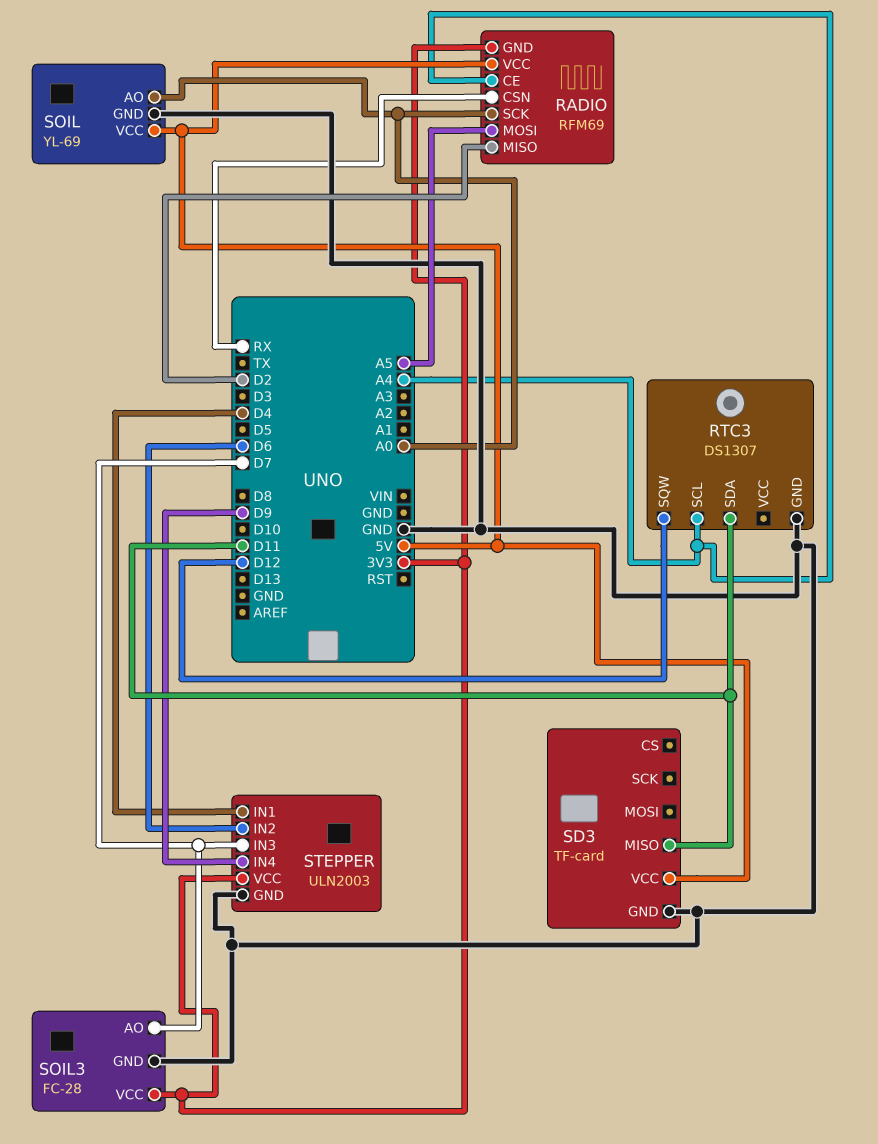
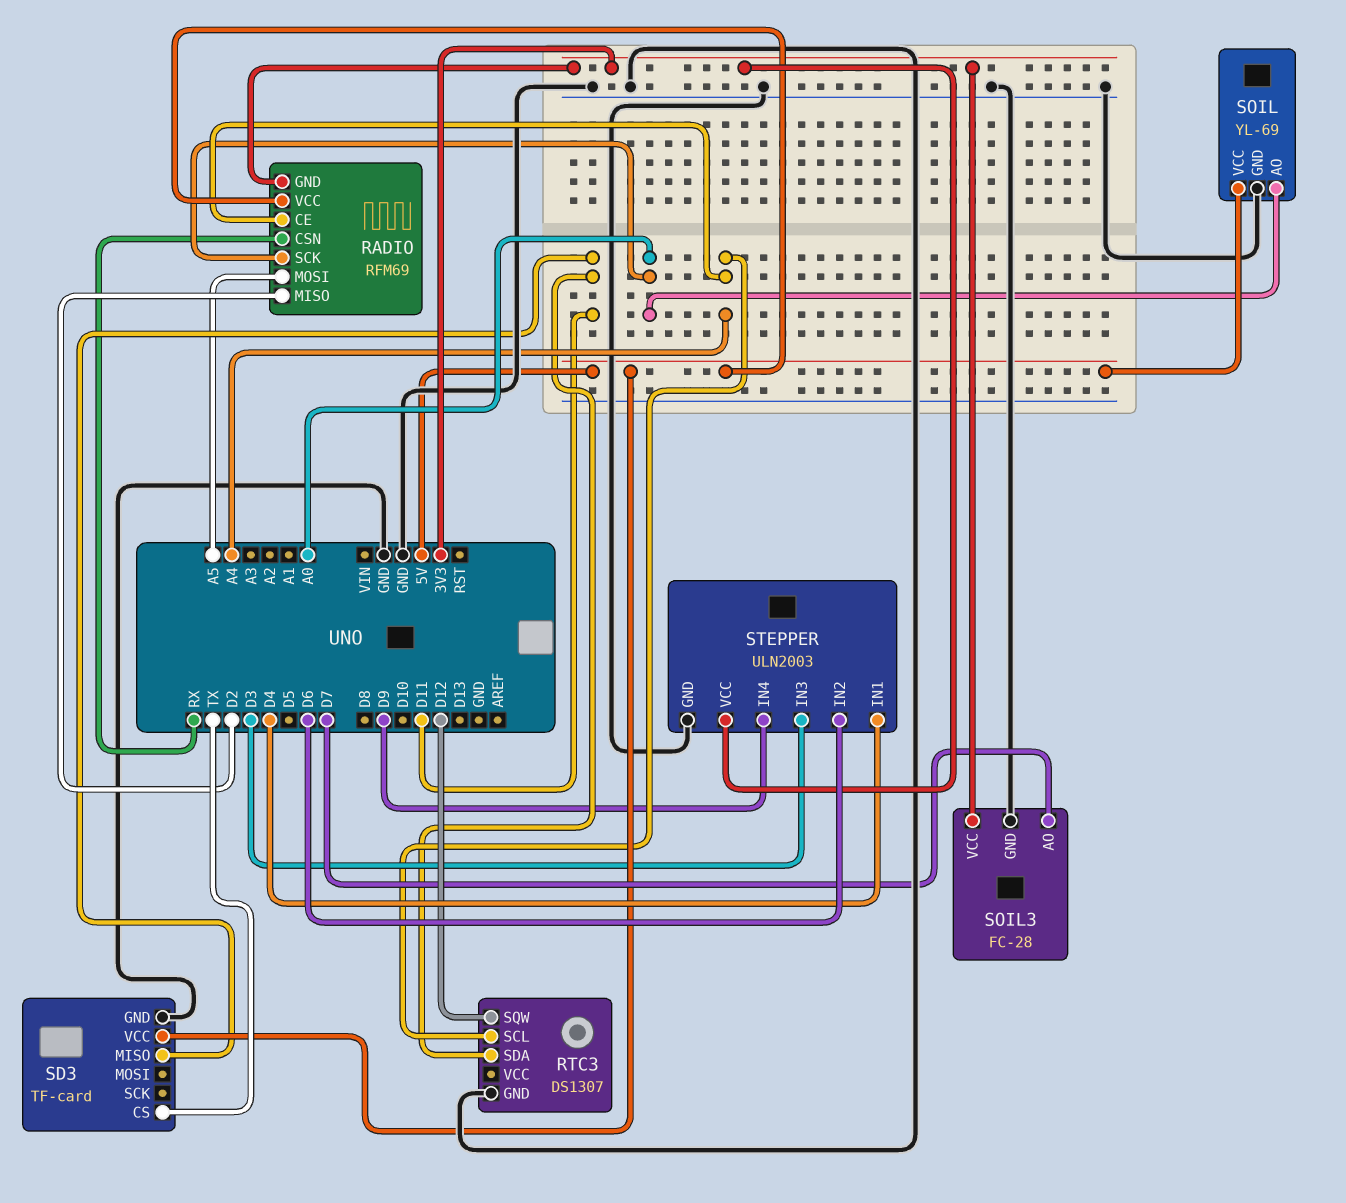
SD3 pin CS: none -> TX
STEPPER pin IN3: D7 -> D3

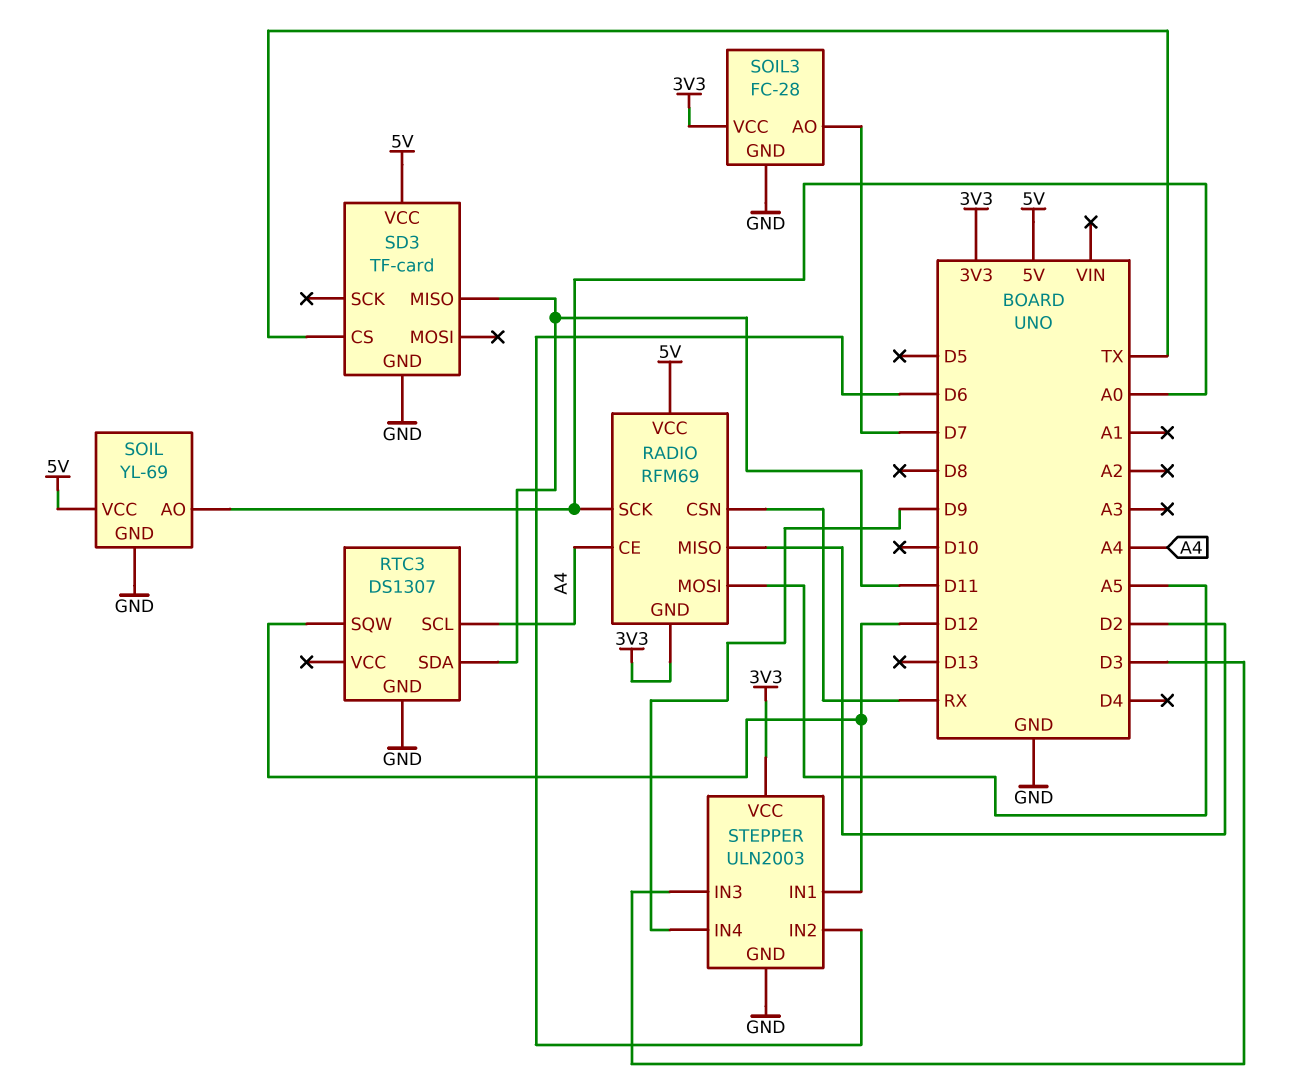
STEPPER pin IN1: D4 -> D12

